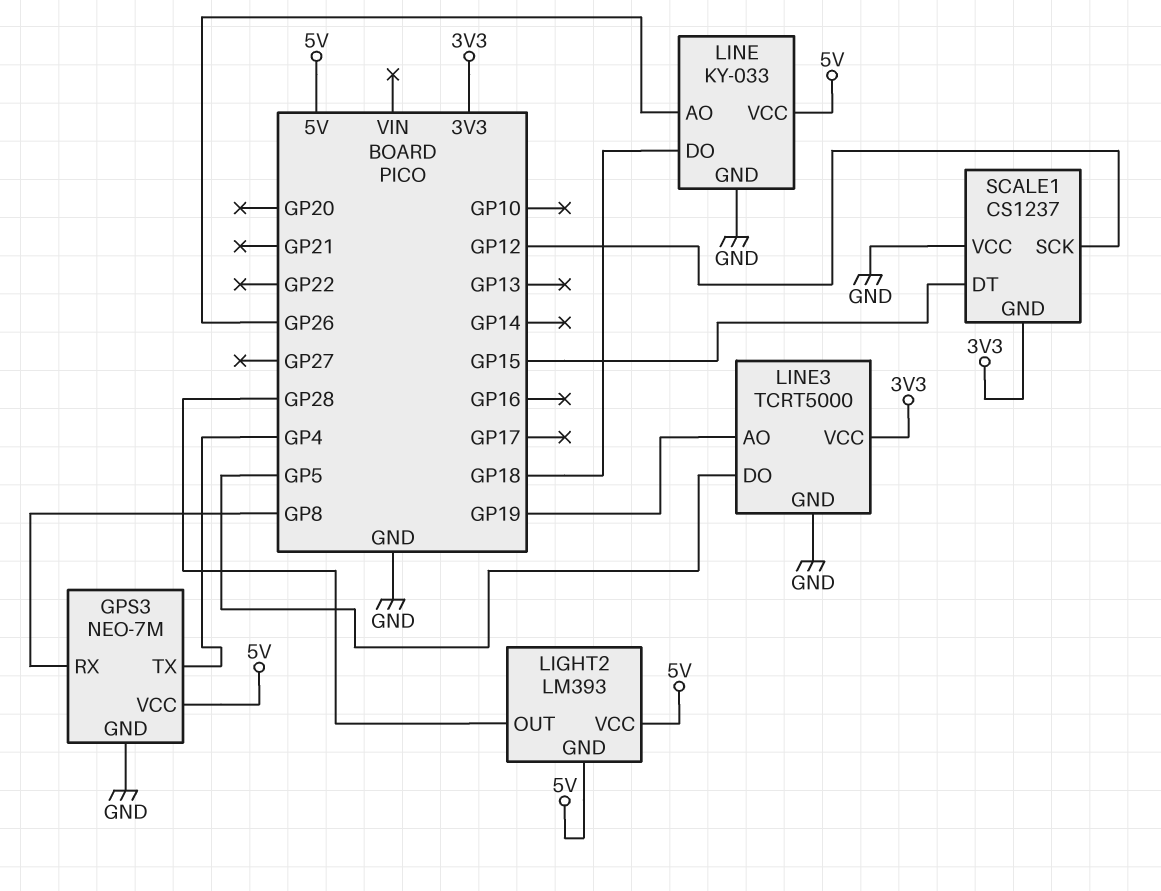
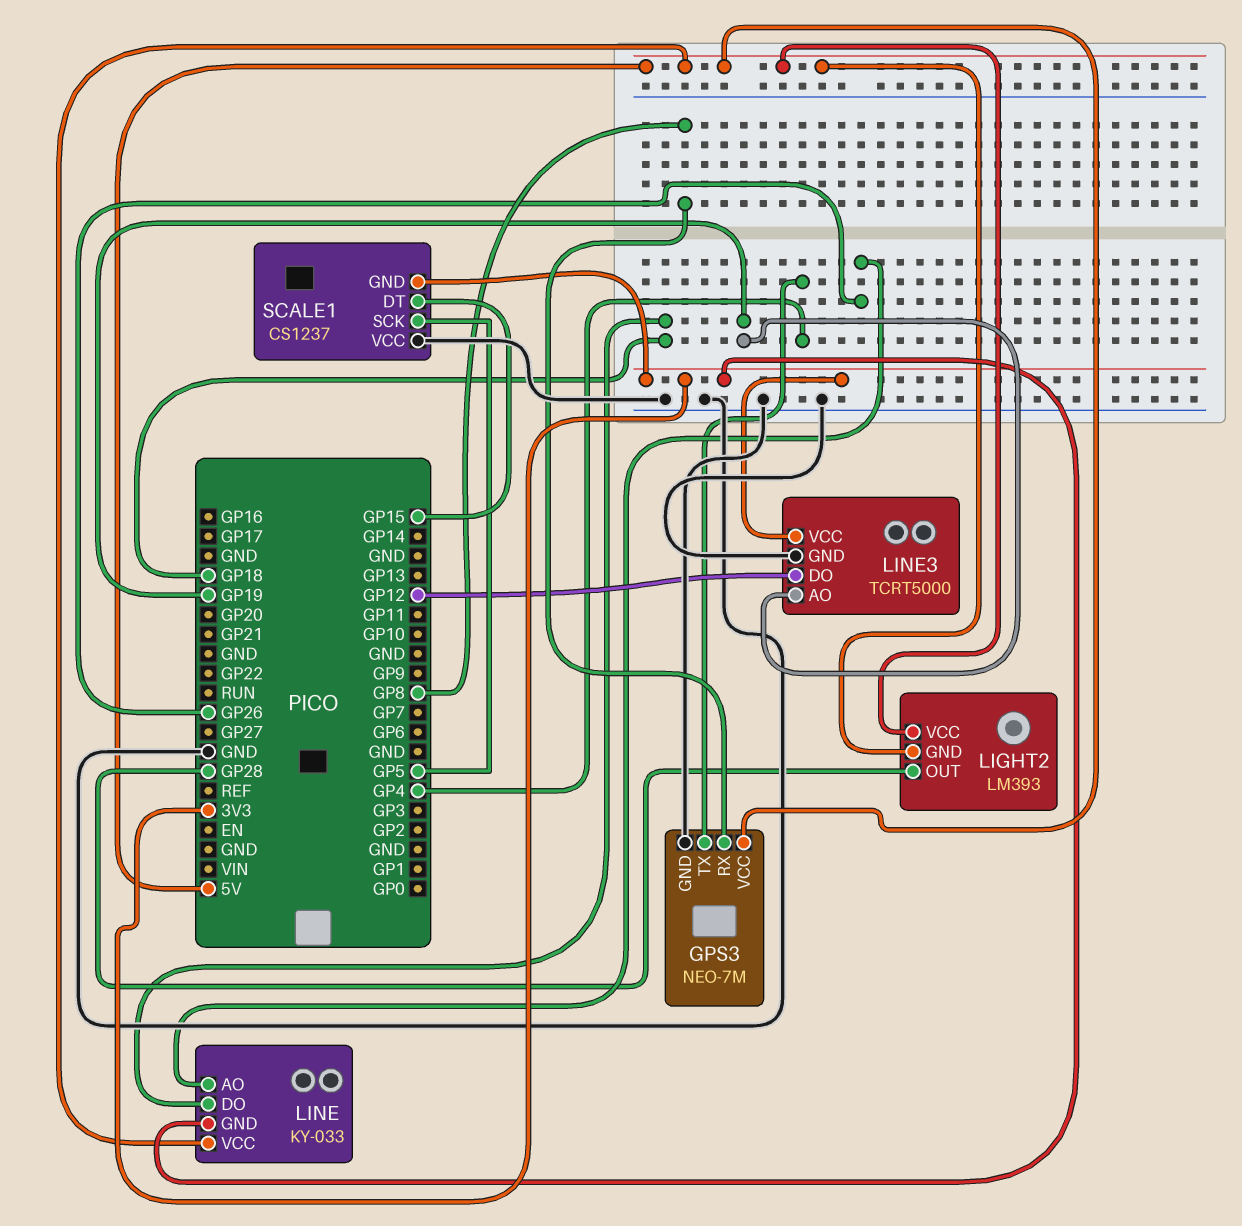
LINE pin GND: GND -> 3V3
LINE3 pin DO: GP5 -> GP12
SCALE1 pin SCK: GP12 -> GP5

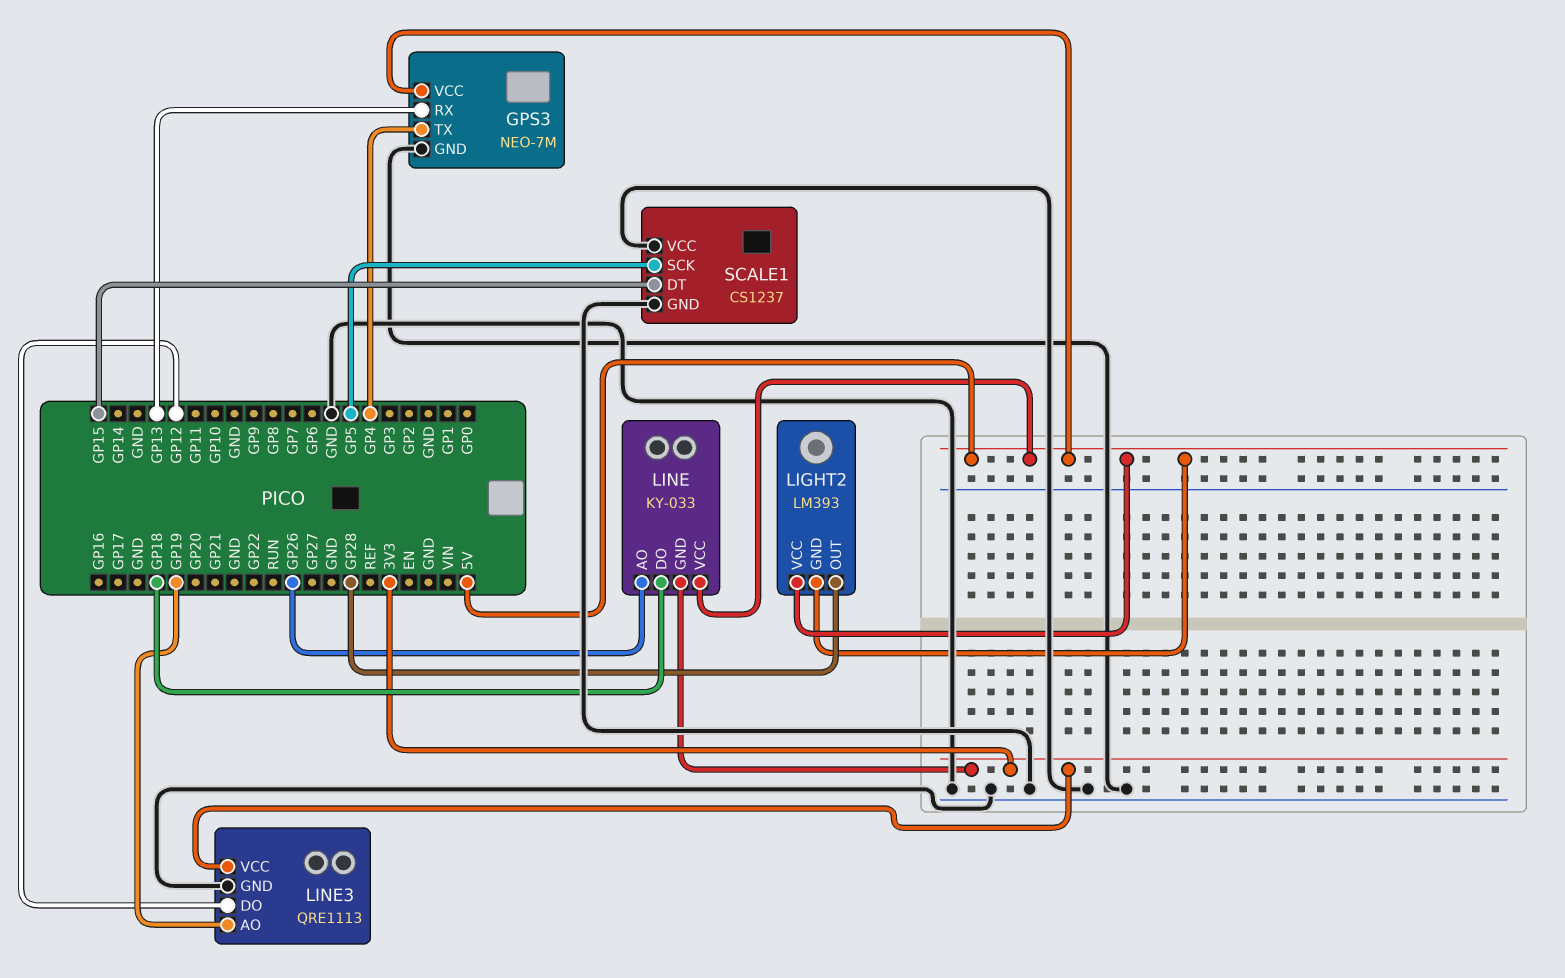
GPS3 pin RX: GP8 -> GP13
LINE3: TCRT5000 -> QRE1113
SCALE1 pin GND: 3V3 -> GND

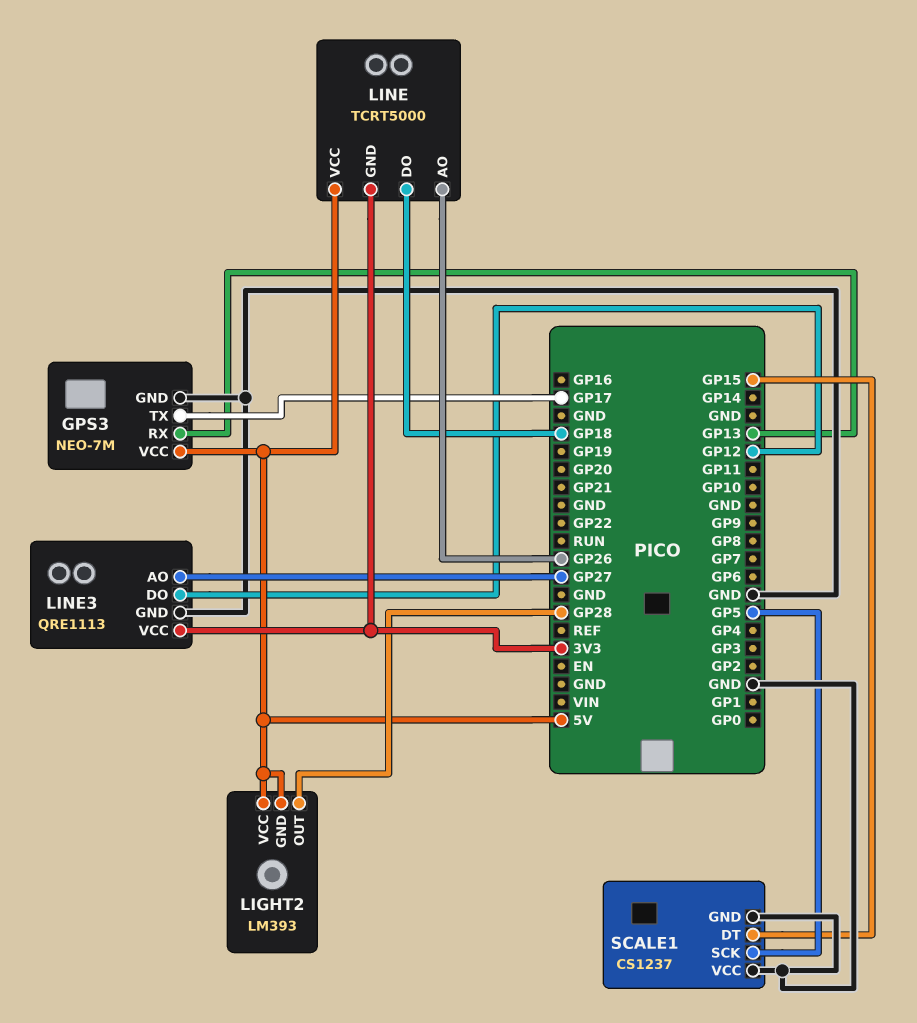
GPS3 pin TX: GP4 -> GP17
LINE: KY-033 -> TCRT5000
LINE3 pin AO: GP19 -> GP27

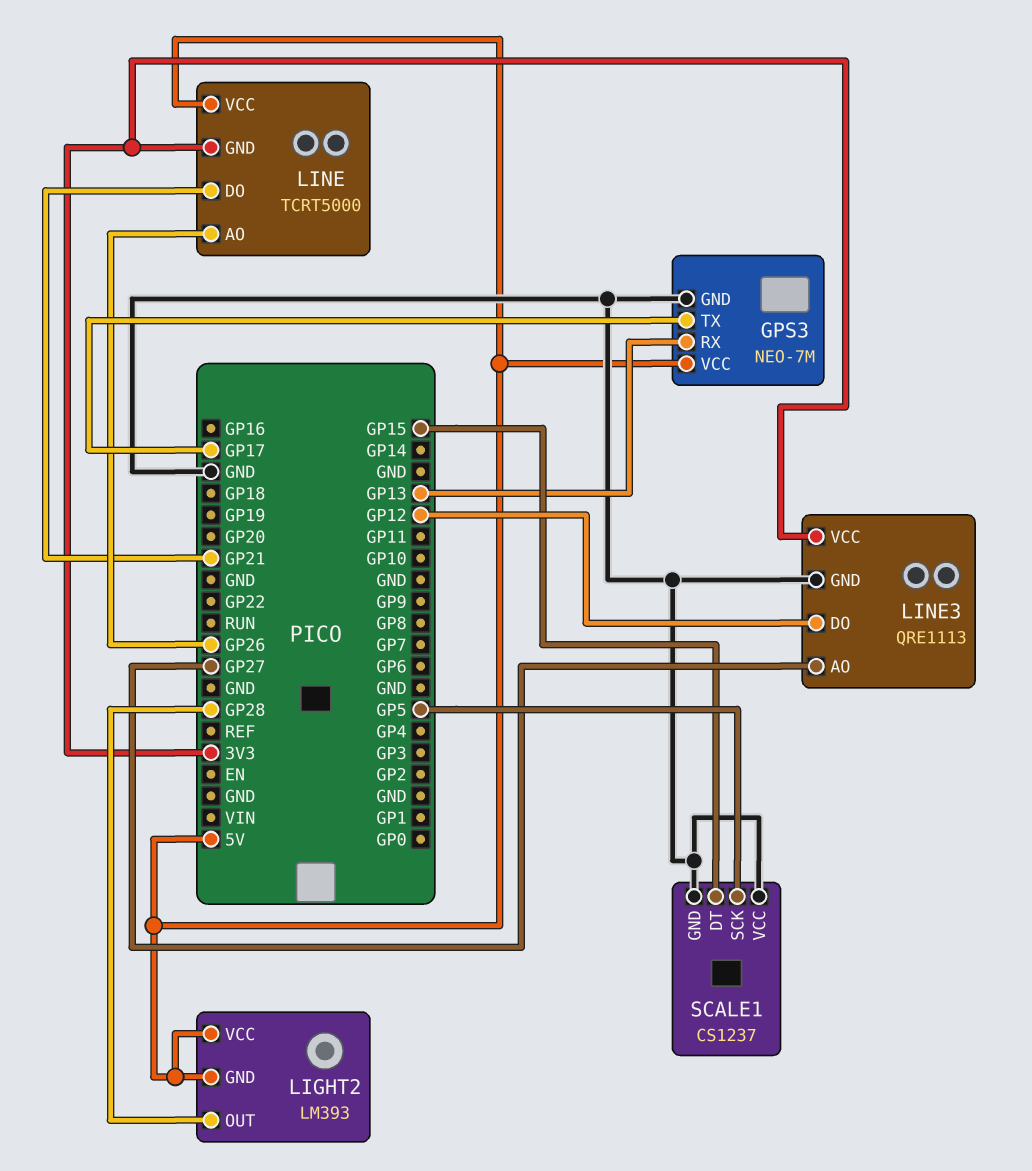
LINE pin DO: GP18 -> GP21

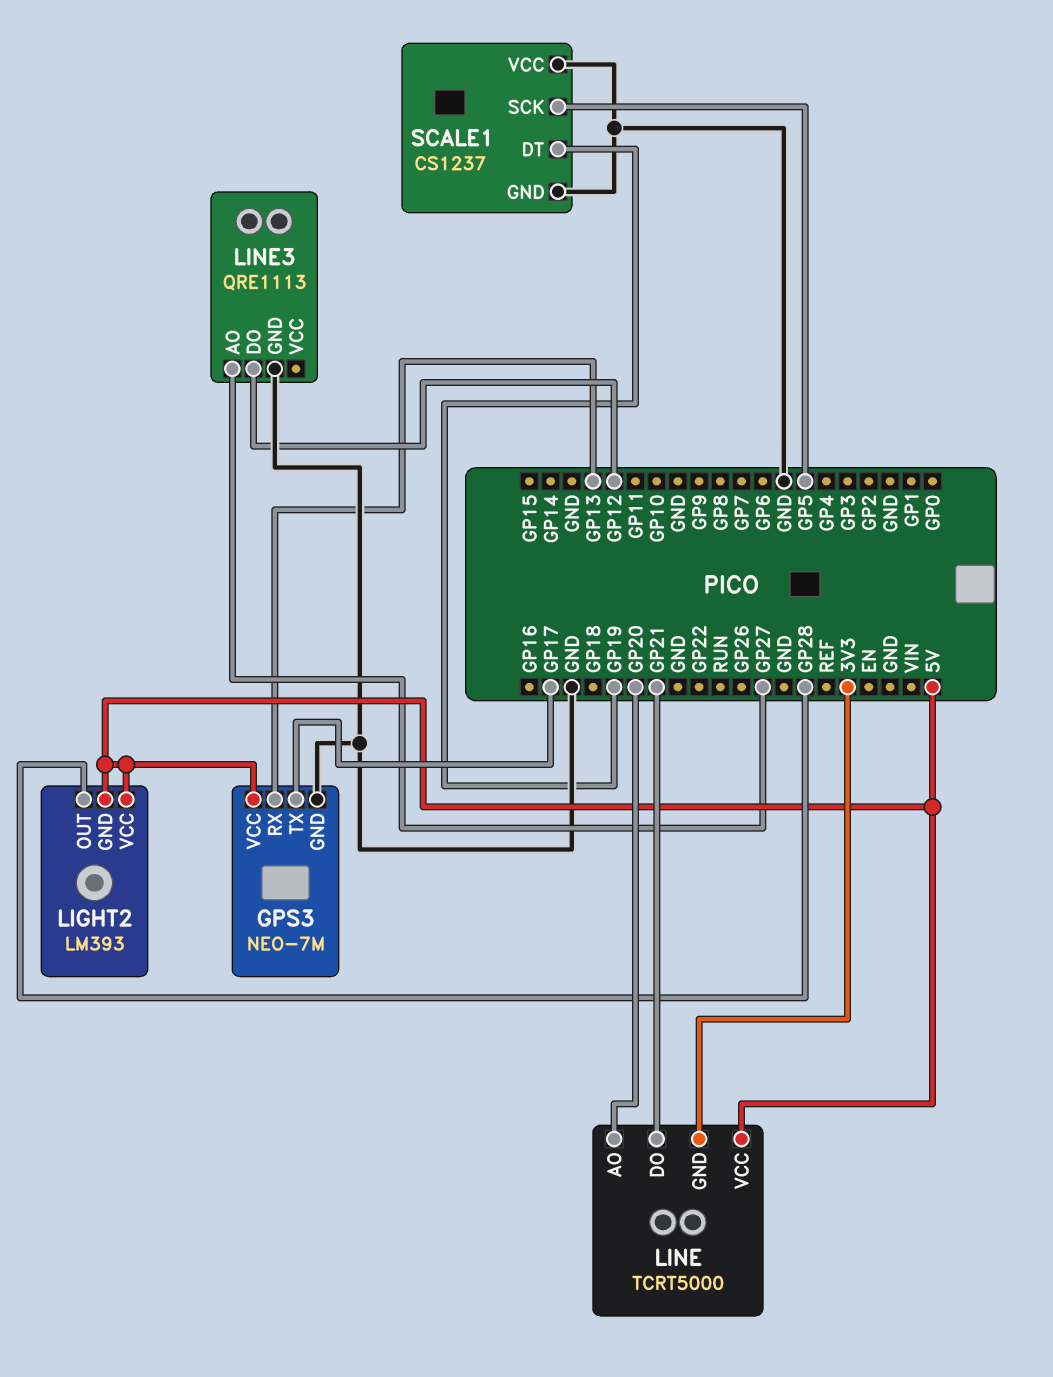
LINE pin AO: GP26 -> GP20
LINE3 pin VCC: 3V3 -> none
SCALE1 pin DT: GP15 -> GP19

